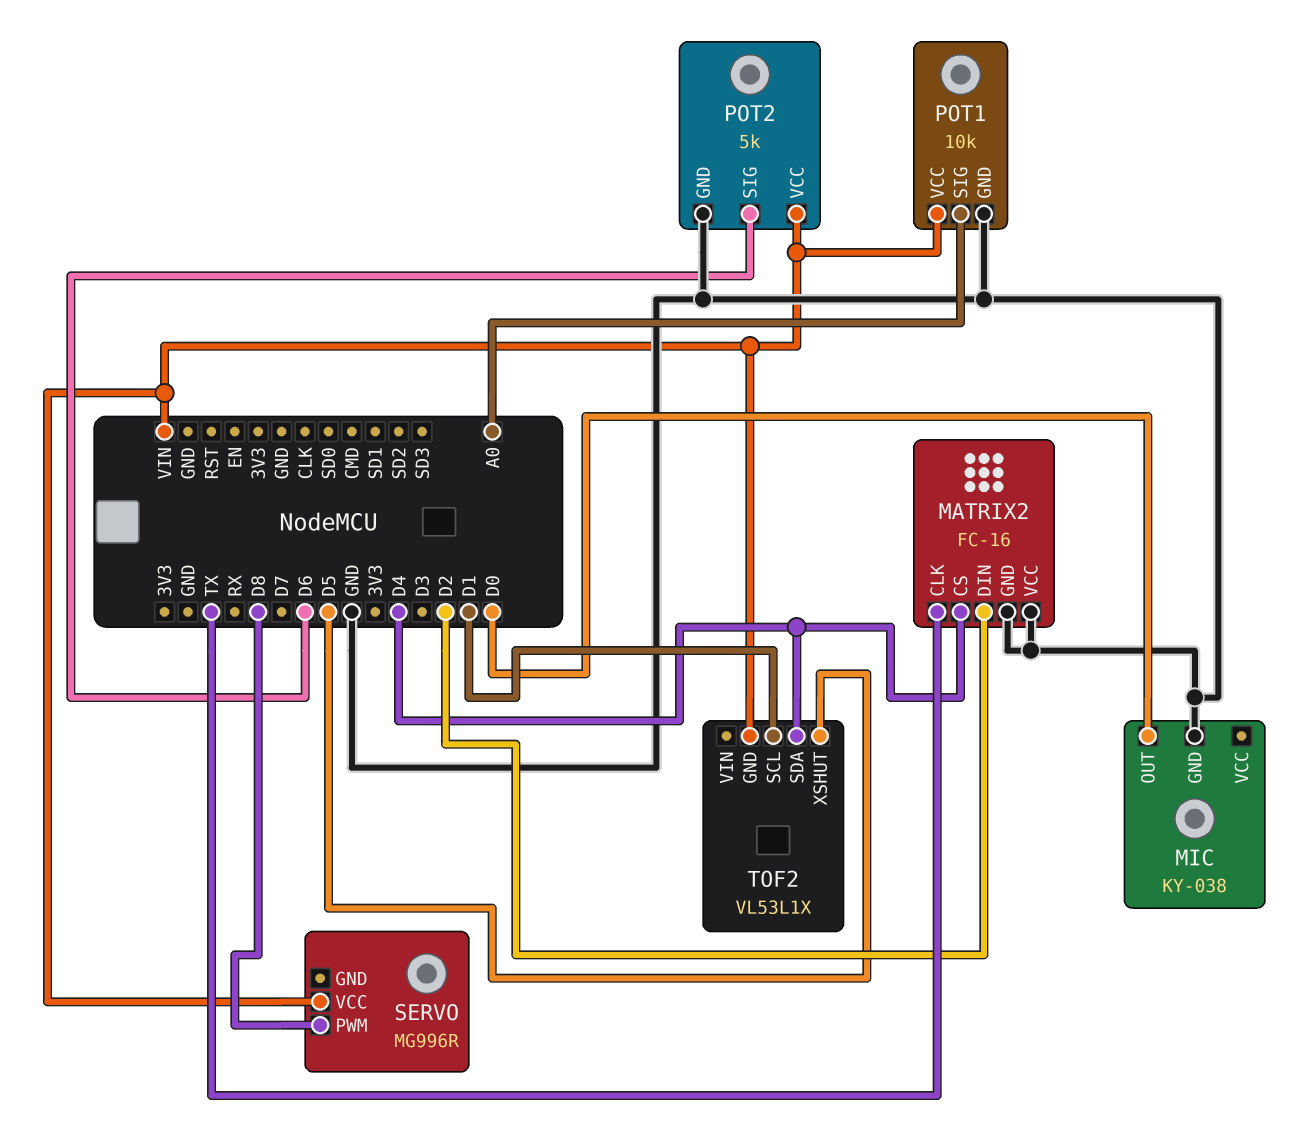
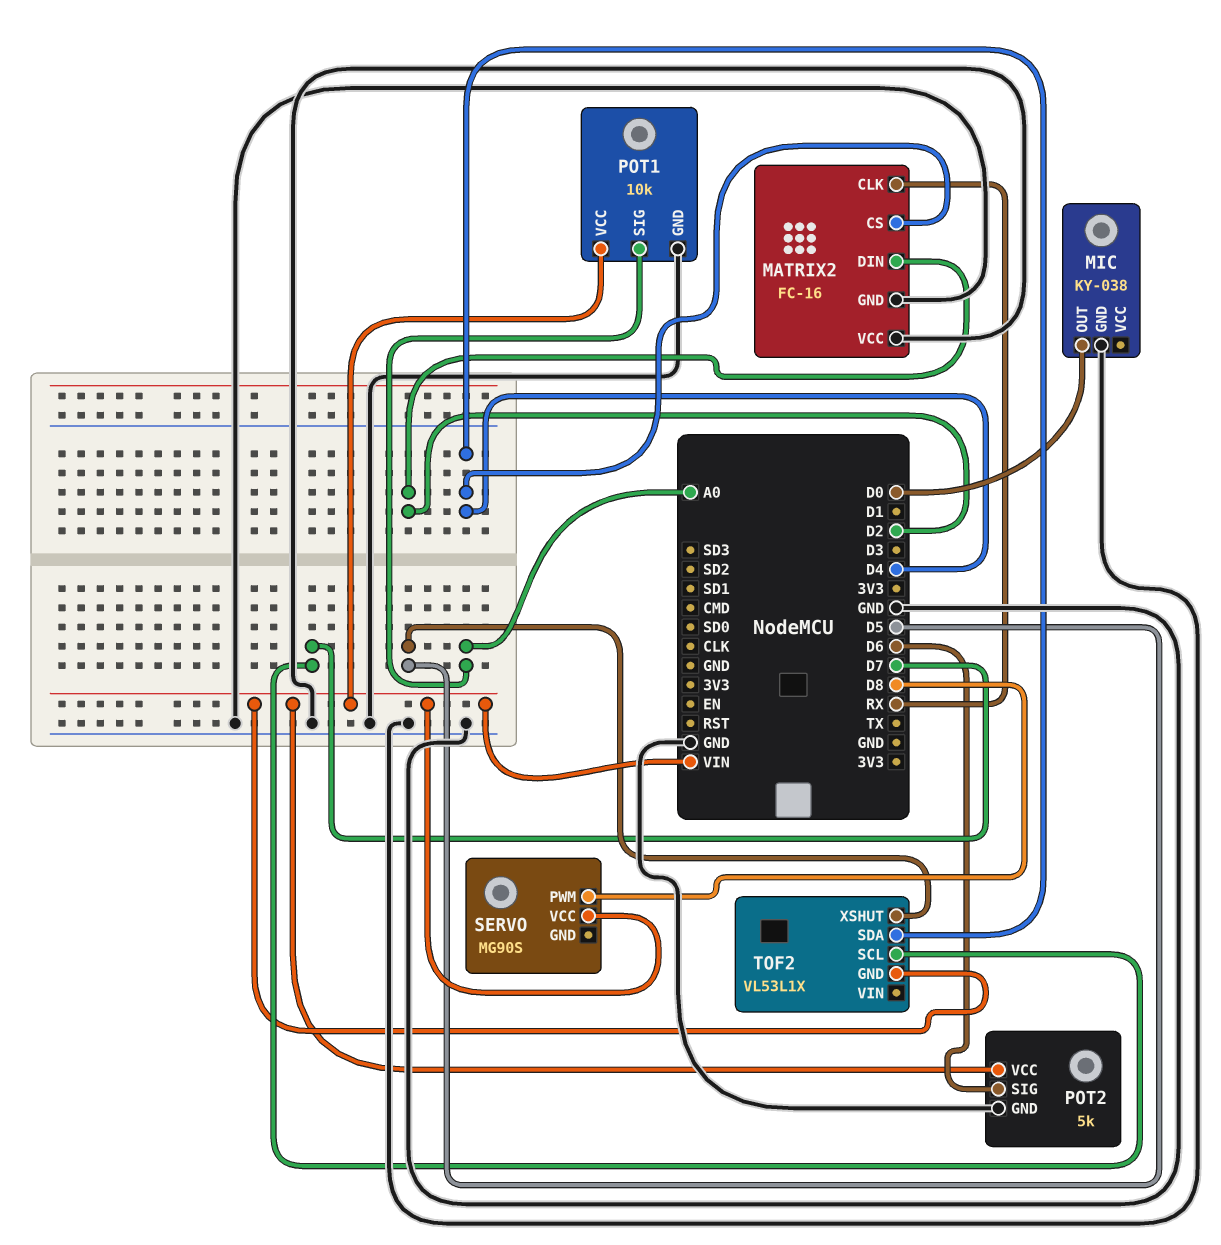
MATRIX2 pin CLK: TX -> RX
SERVO: MG996R -> MG90S
TOF2 pin SCL: D1 -> D7

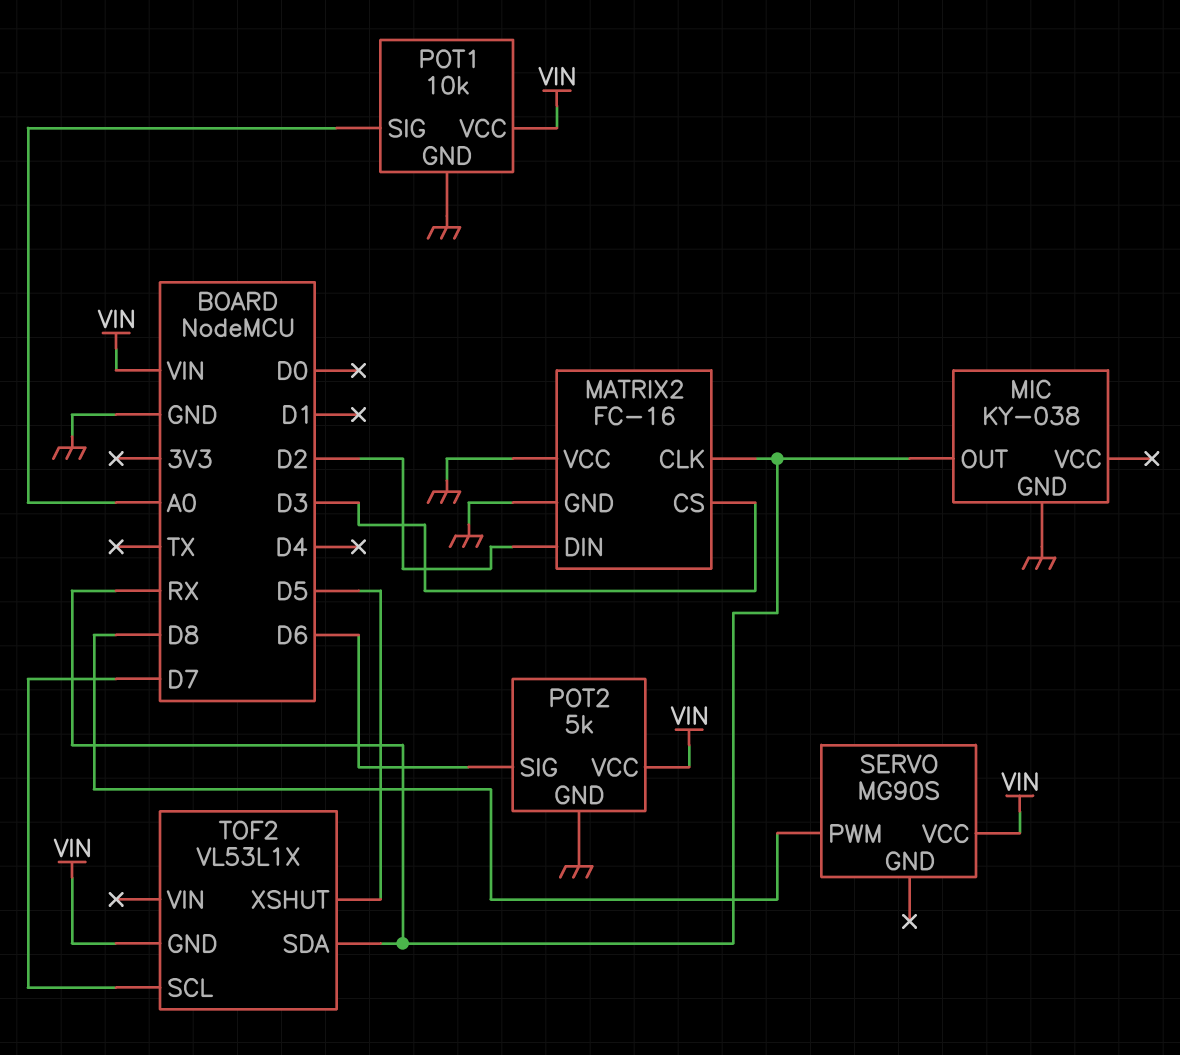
MATRIX2 pin CS: D4 -> D3
MIC pin OUT: D0 -> RX
TOF2 pin SDA: D4 -> RX

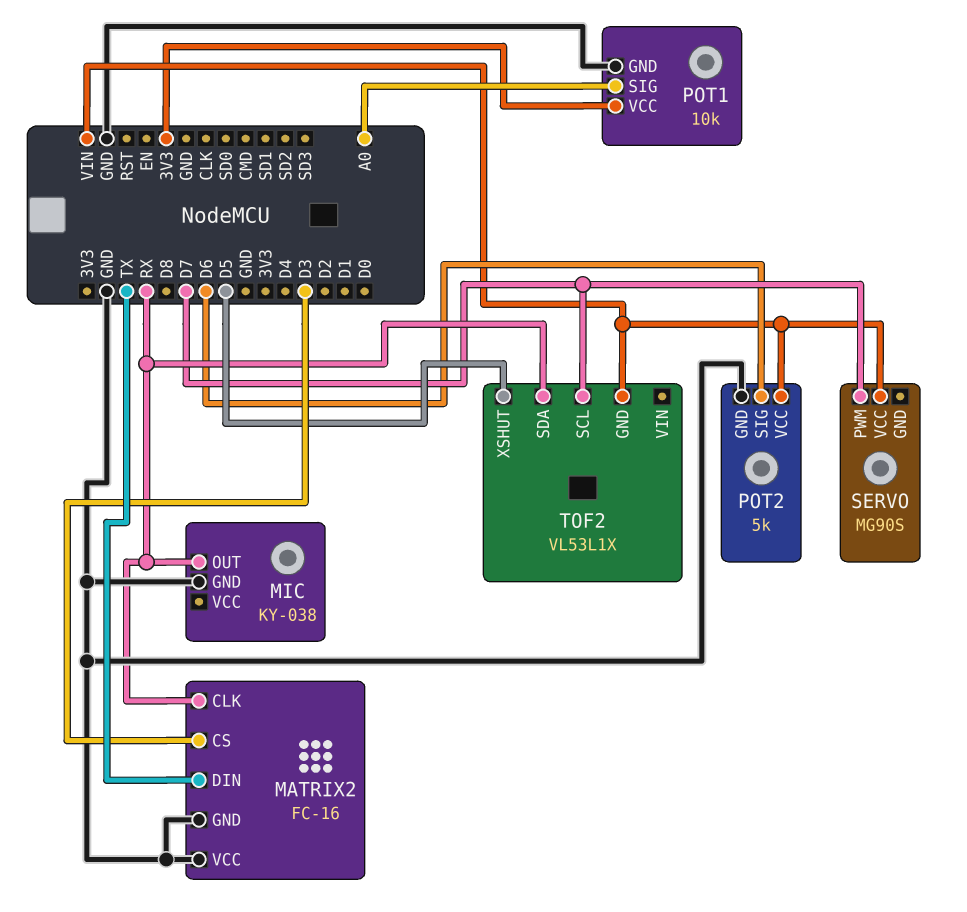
MATRIX2 pin DIN: D2 -> TX
POT1 pin VCC: VIN -> 3V3
SERVO pin PWM: D8 -> D7

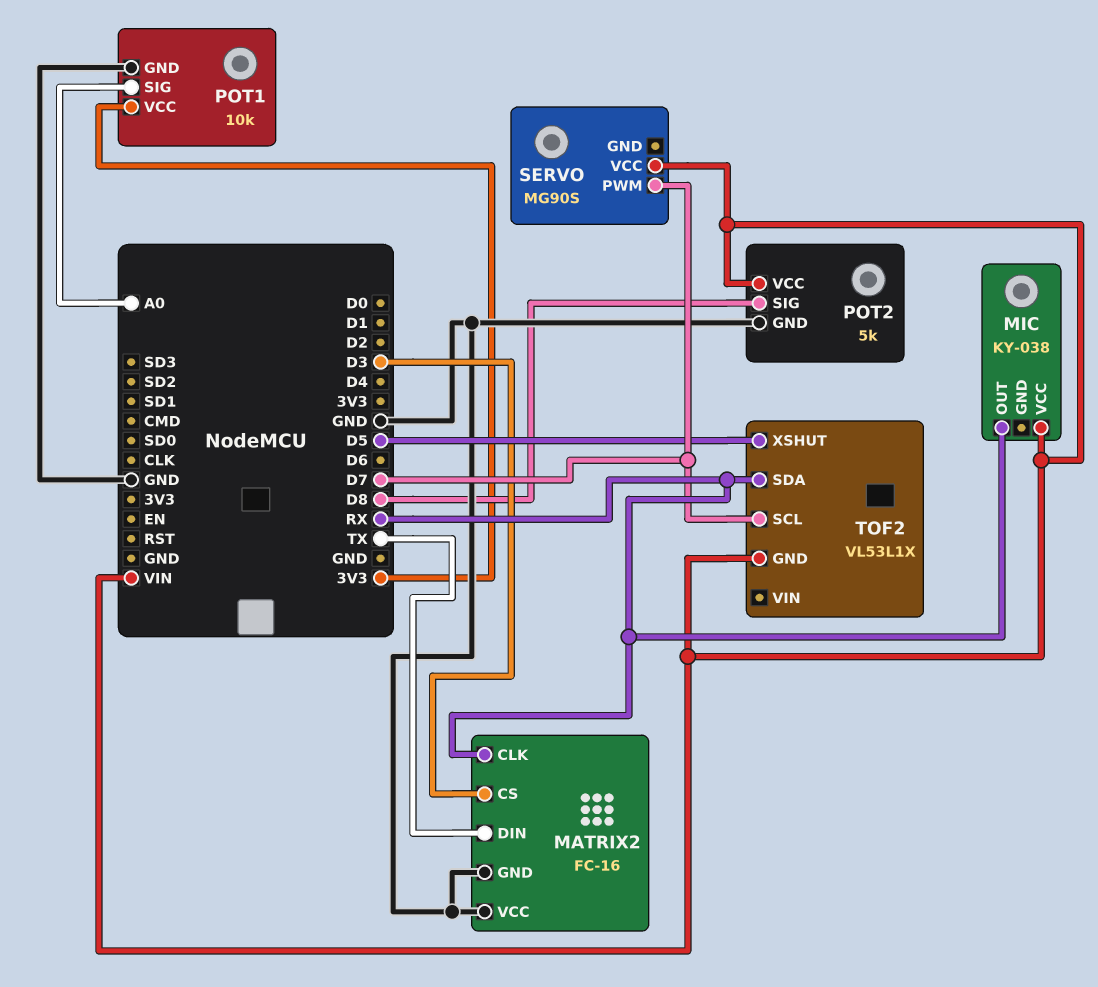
MIC pin GND: GND -> none
MIC pin VCC: none -> VIN
POT2 pin SIG: D6 -> D8

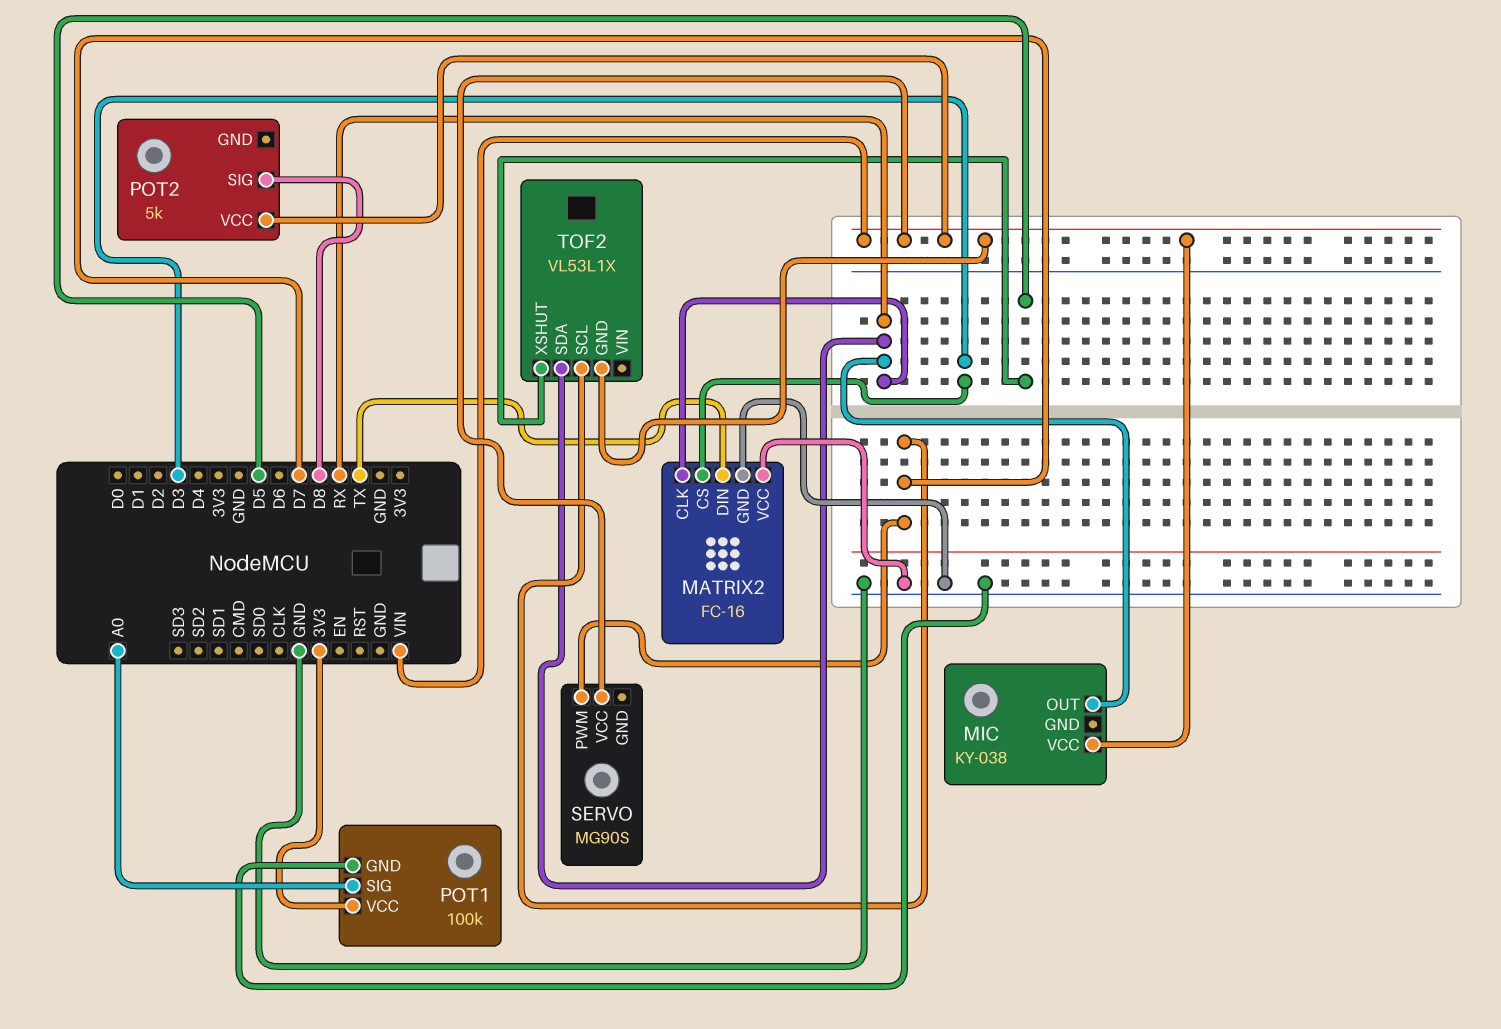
POT1: 10k -> 100k
POT2 pin GND: GND -> none

